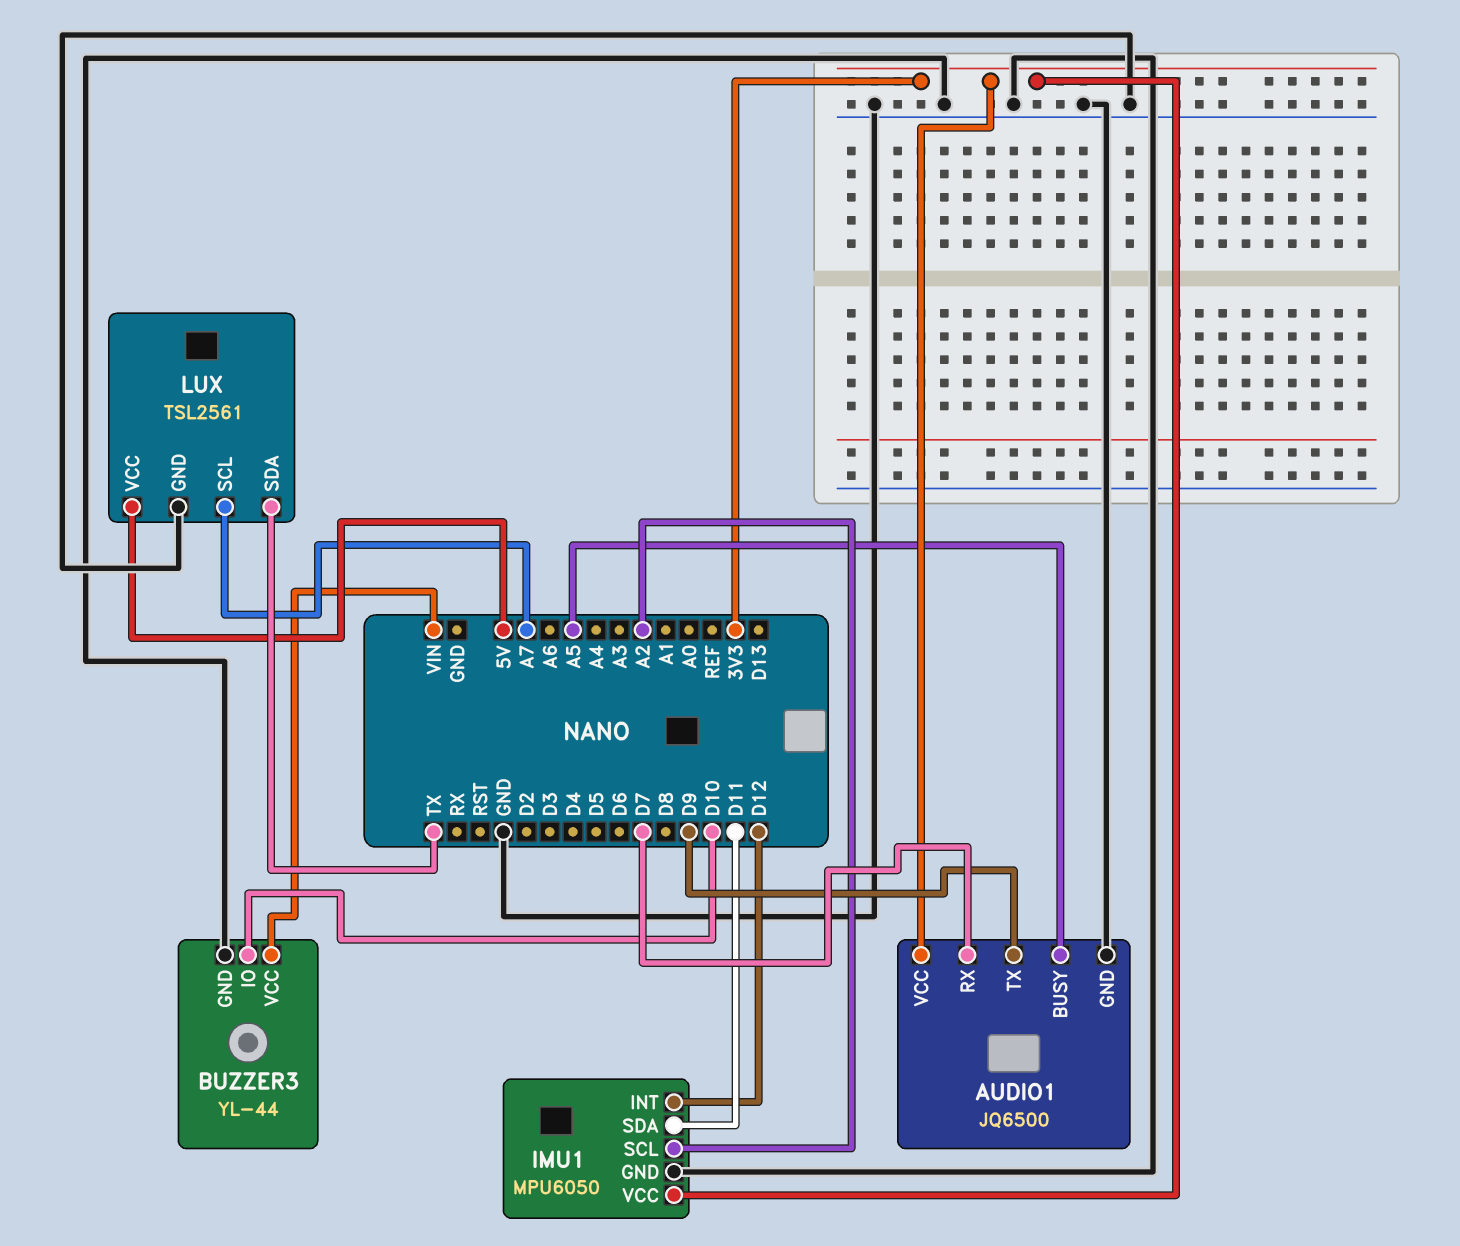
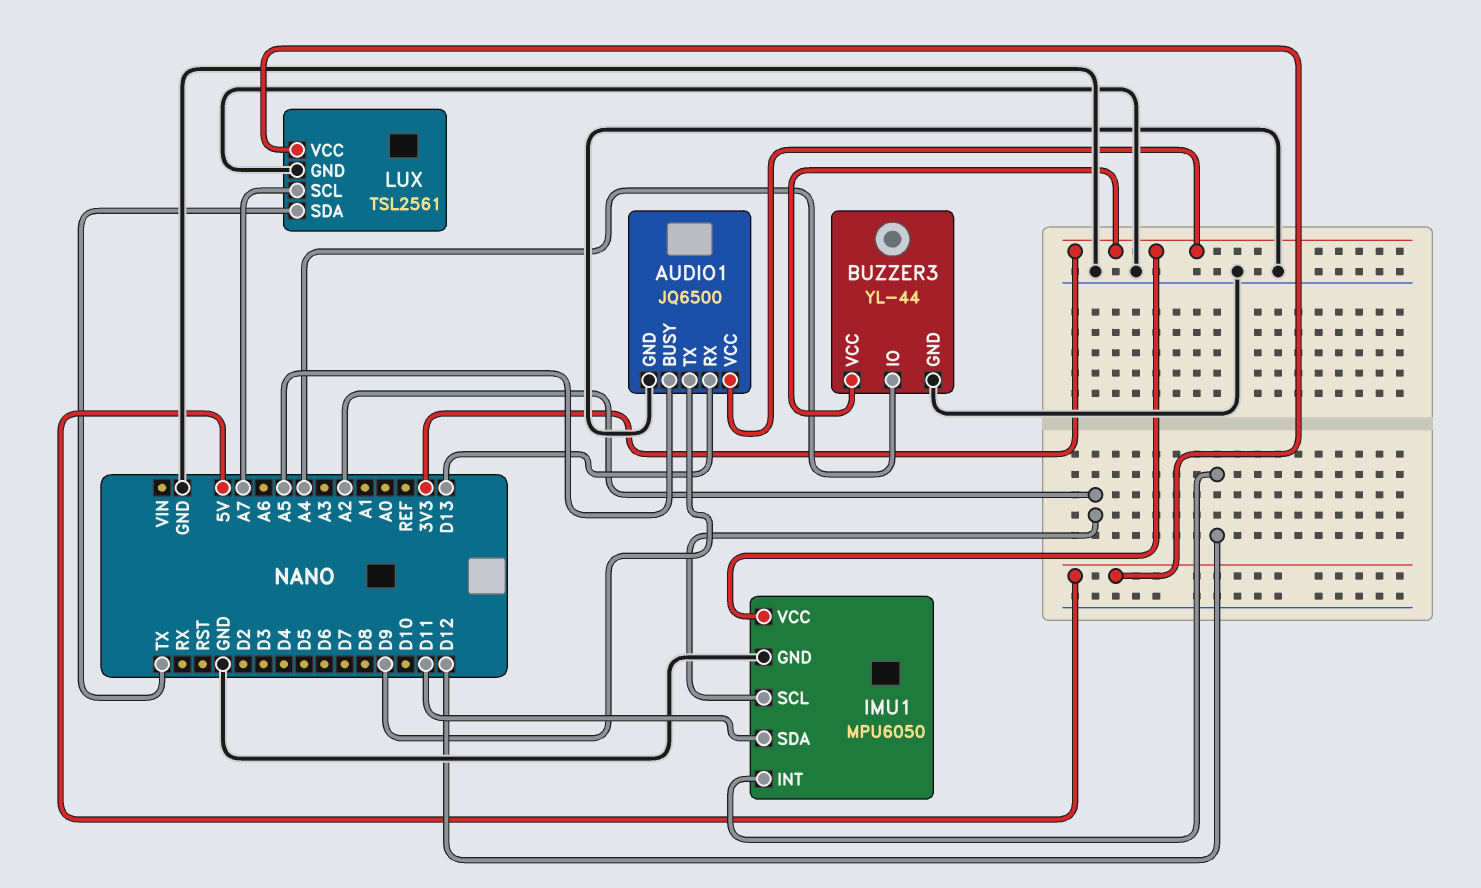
AUDIO1 pin RX: D7 -> D13
BUZZER3 pin IO: D10 -> A4
BUZZER3 pin VCC: VIN -> 3V3

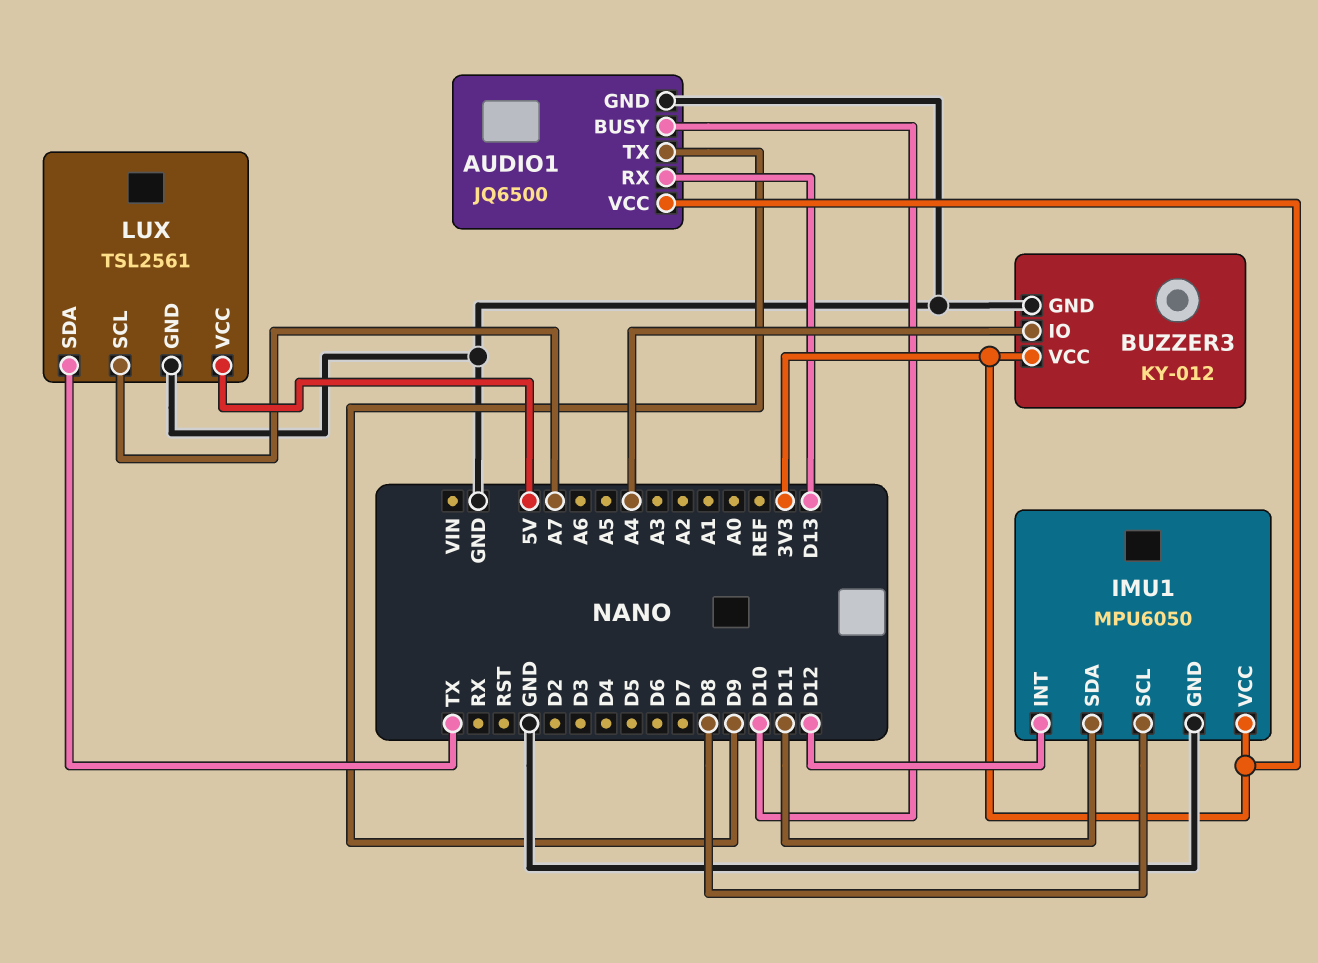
AUDIO1 pin BUSY: A5 -> D10
BUZZER3: YL-44 -> KY-012
IMU1 pin SCL: A2 -> D8

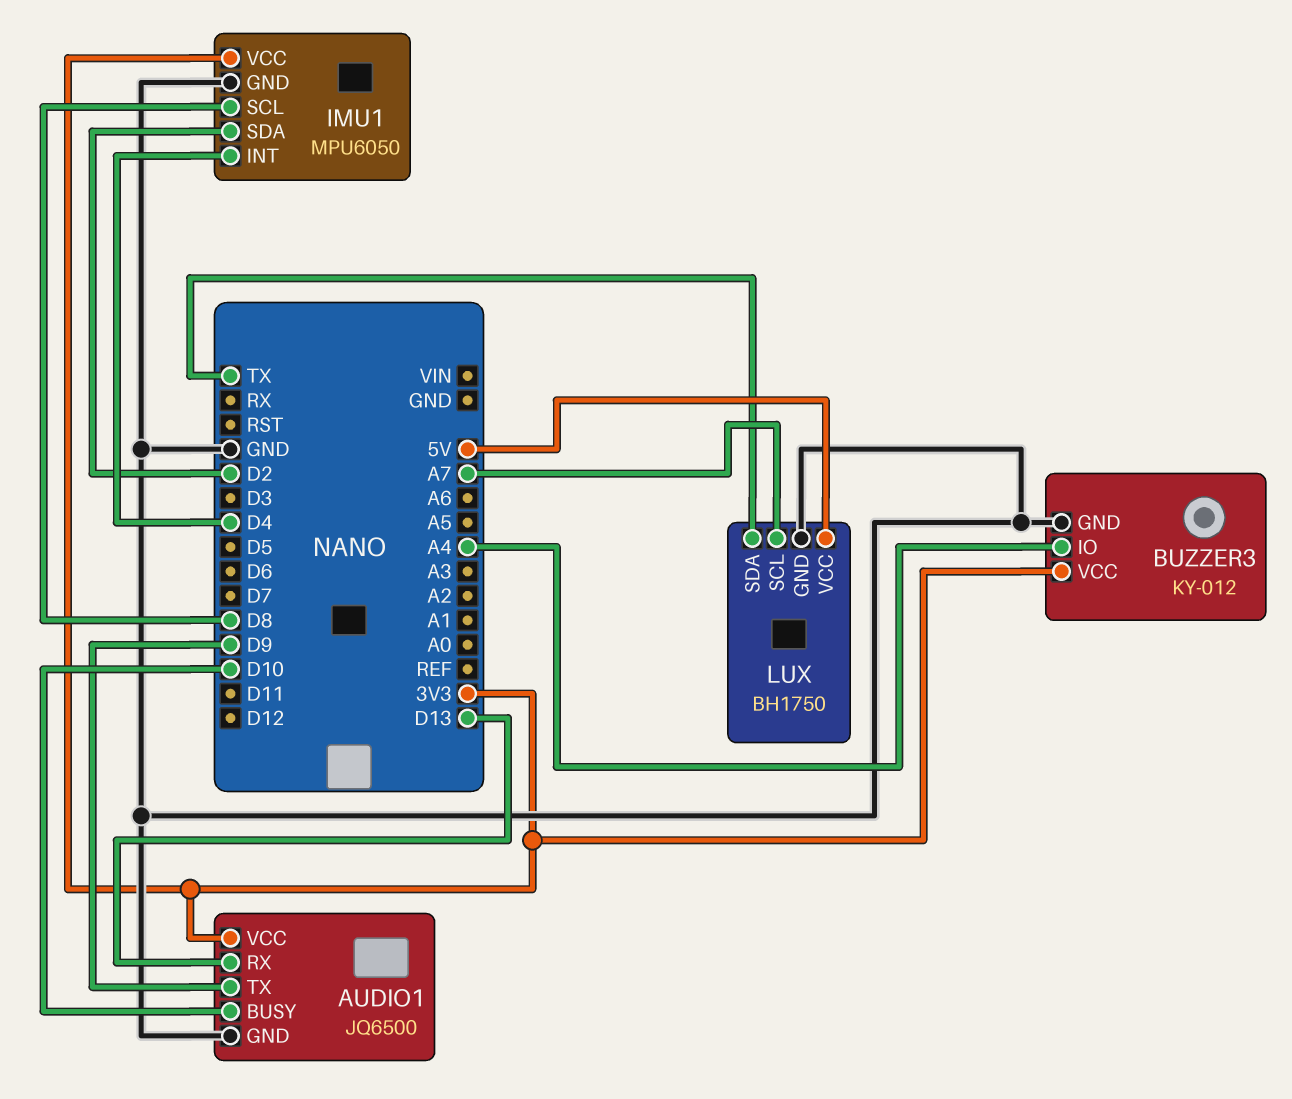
IMU1 pin INT: D12 -> D4
IMU1 pin SDA: D11 -> D2
LUX: TSL2561 -> BH1750

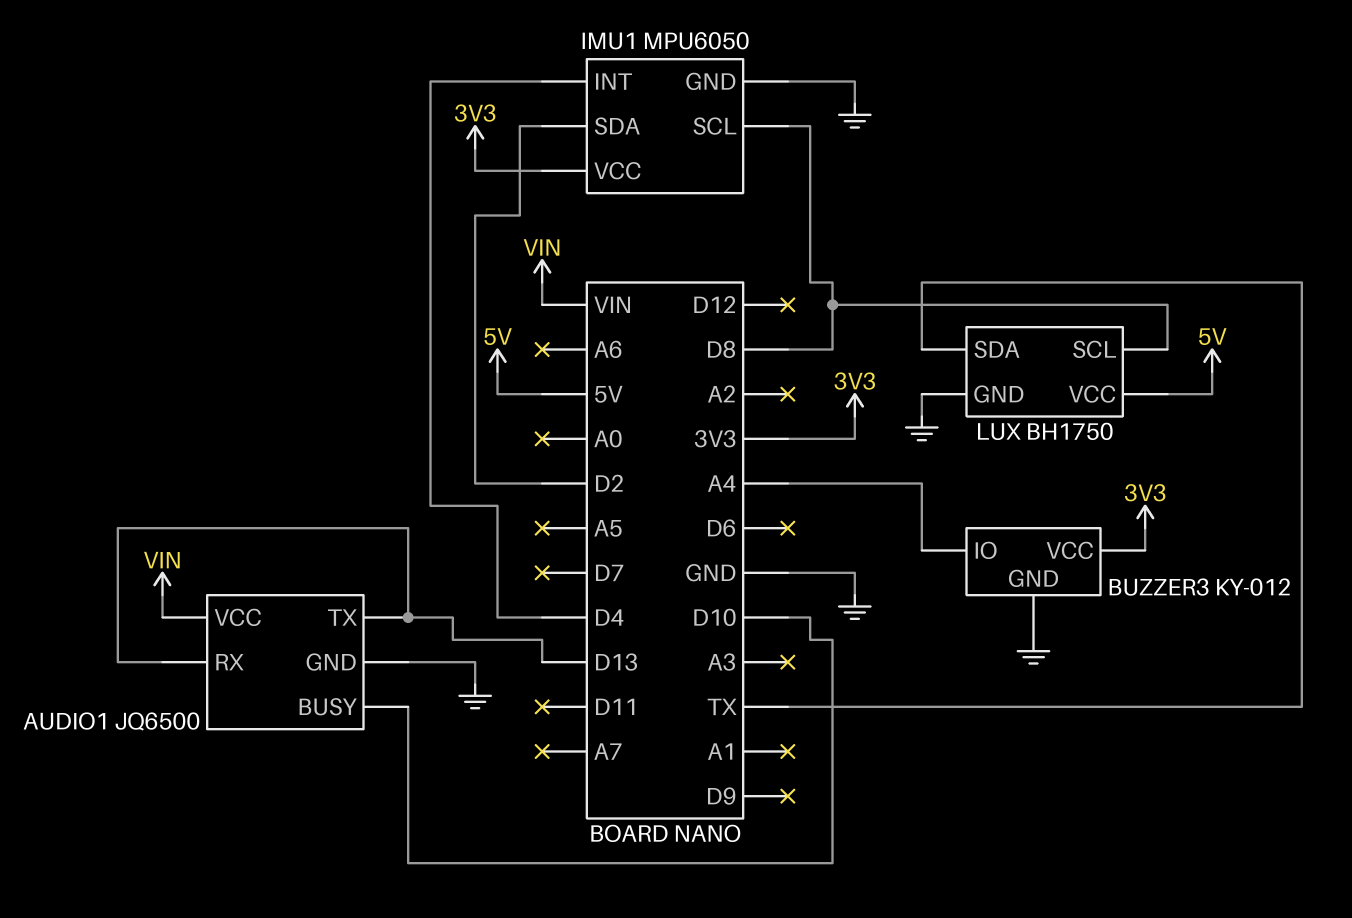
AUDIO1 pin TX: D9 -> D13
AUDIO1 pin VCC: 3V3 -> VIN
LUX pin SCL: A7 -> D8

